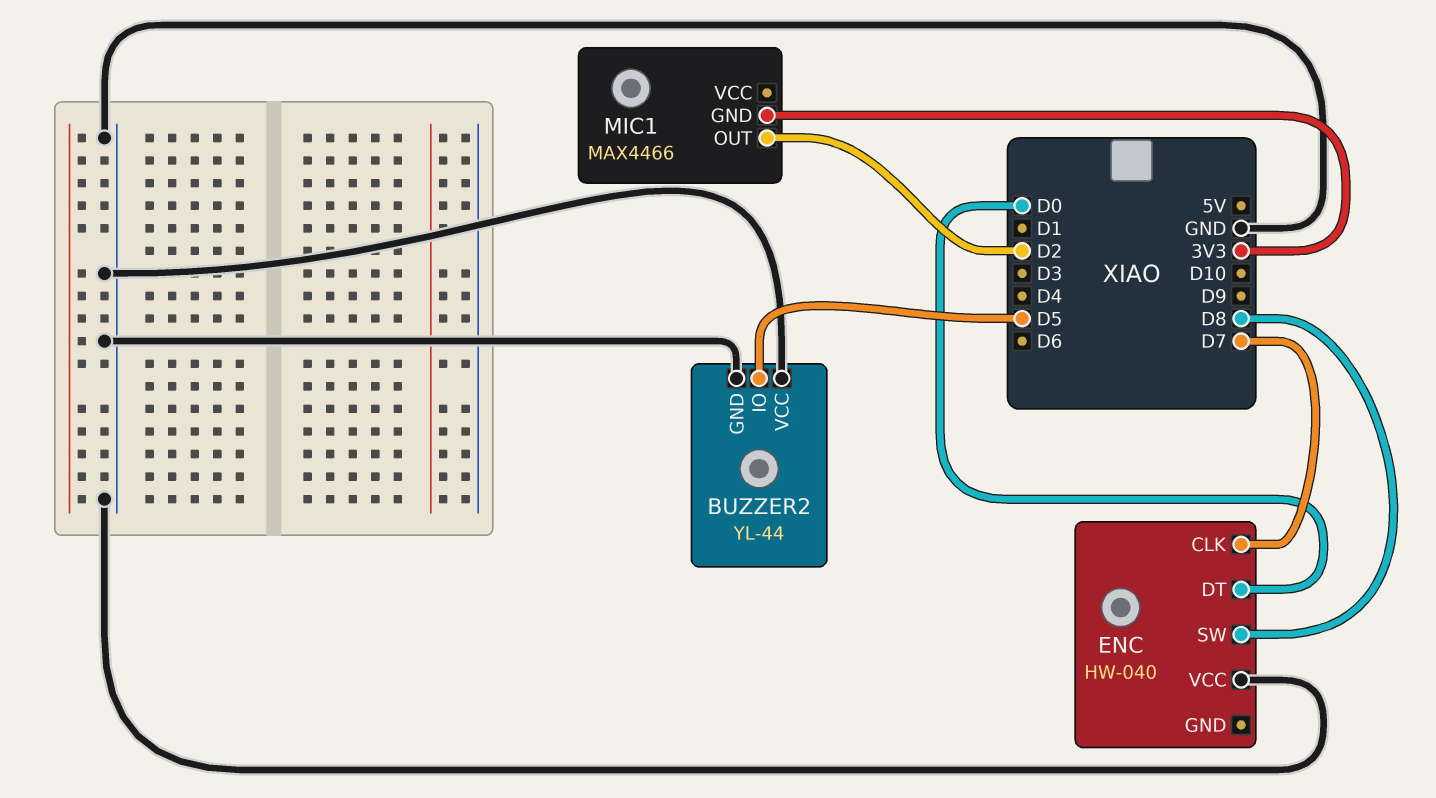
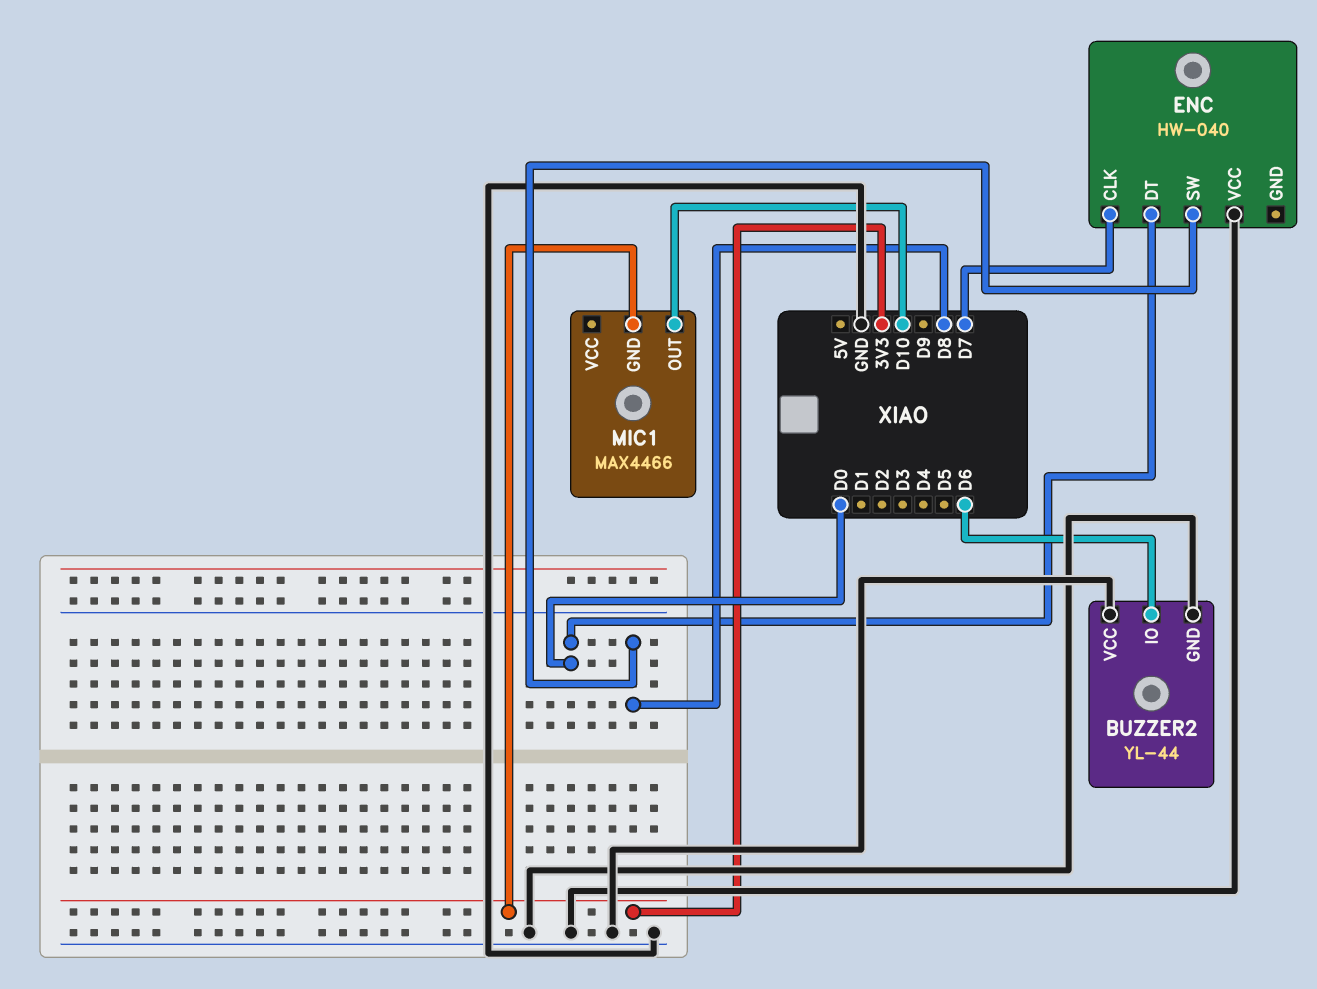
BUZZER2 pin IO: D5 -> D6
MIC1 pin OUT: D2 -> D10

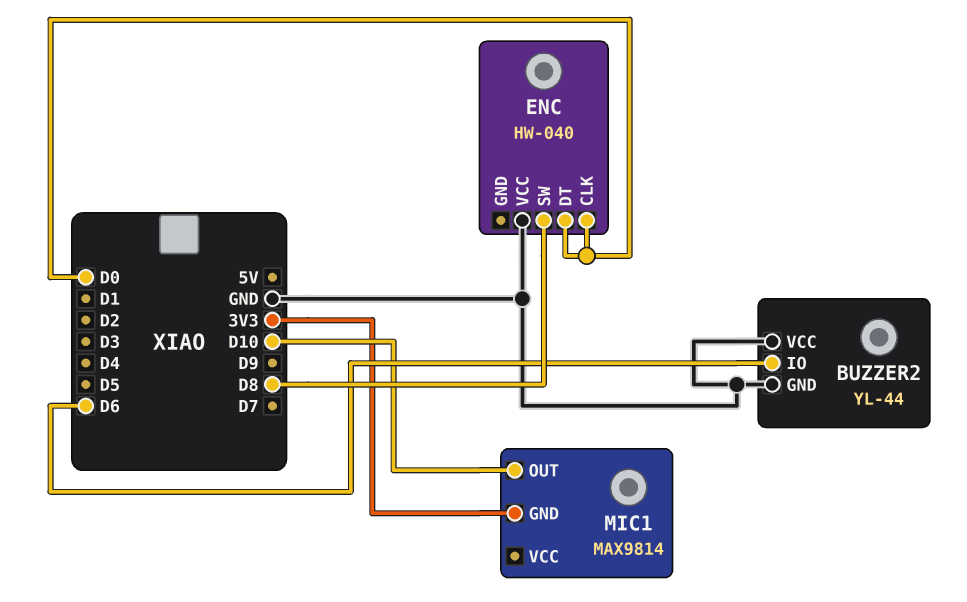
ENC pin CLK: D7 -> D0
MIC1: MAX4466 -> MAX9814

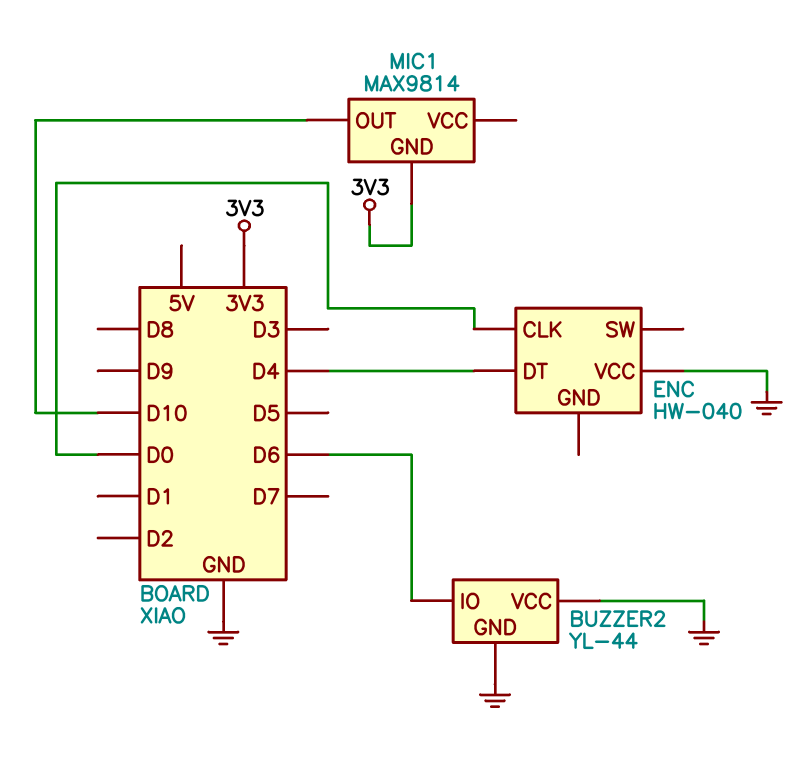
ENC pin DT: D0 -> D4
ENC pin SW: D8 -> none

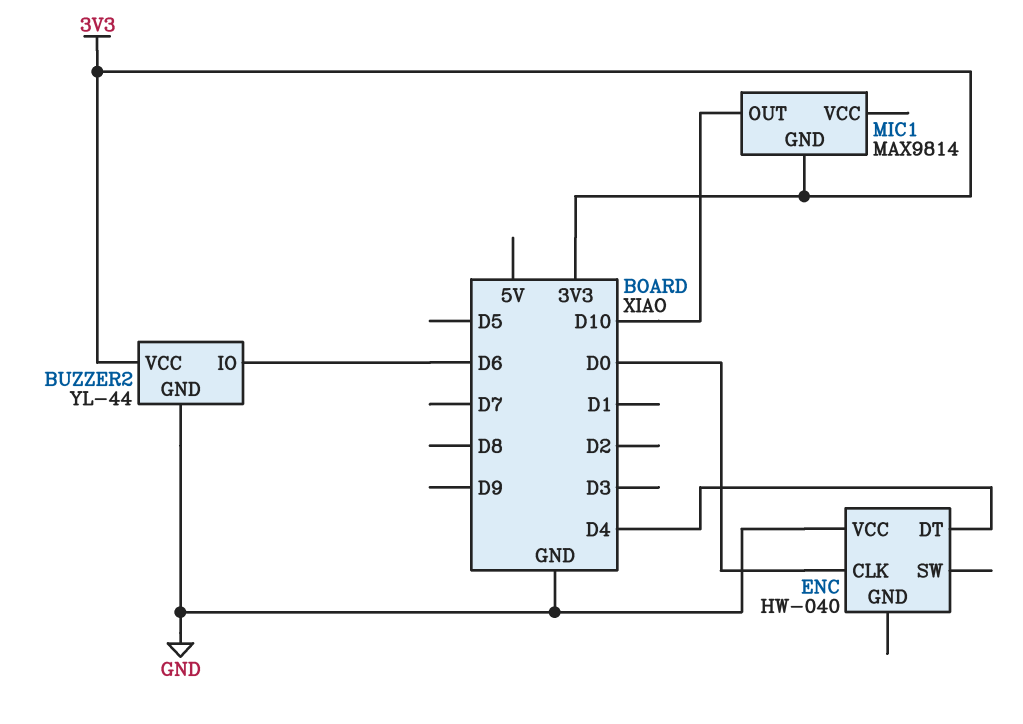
BUZZER2 pin VCC: GND -> 3V3

